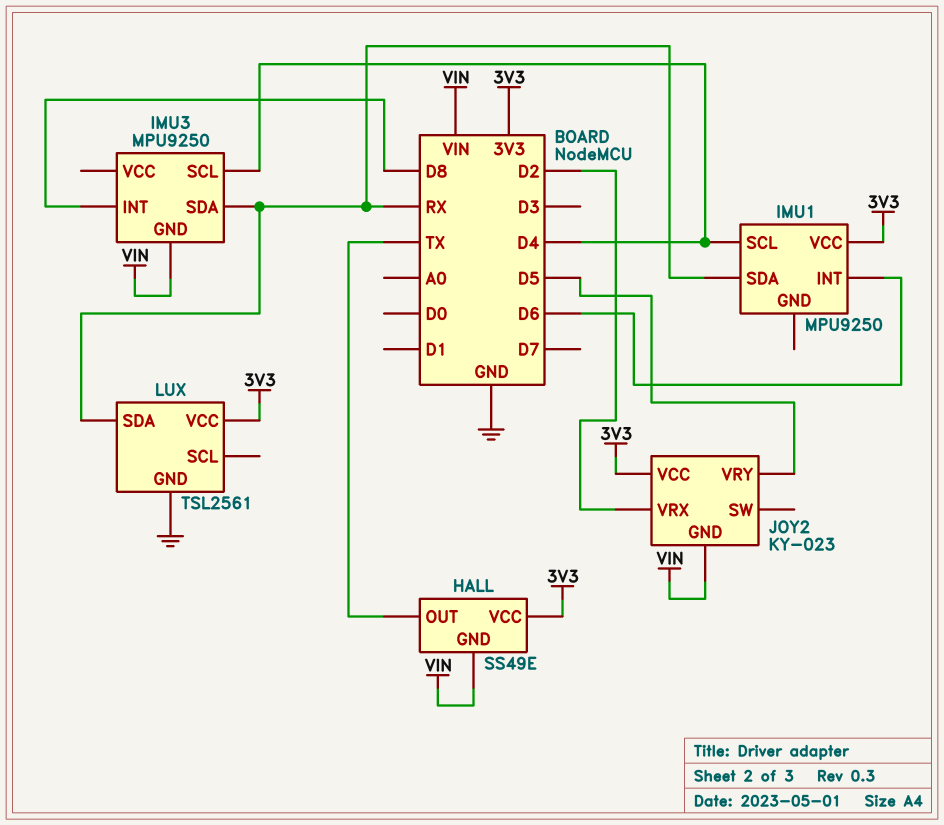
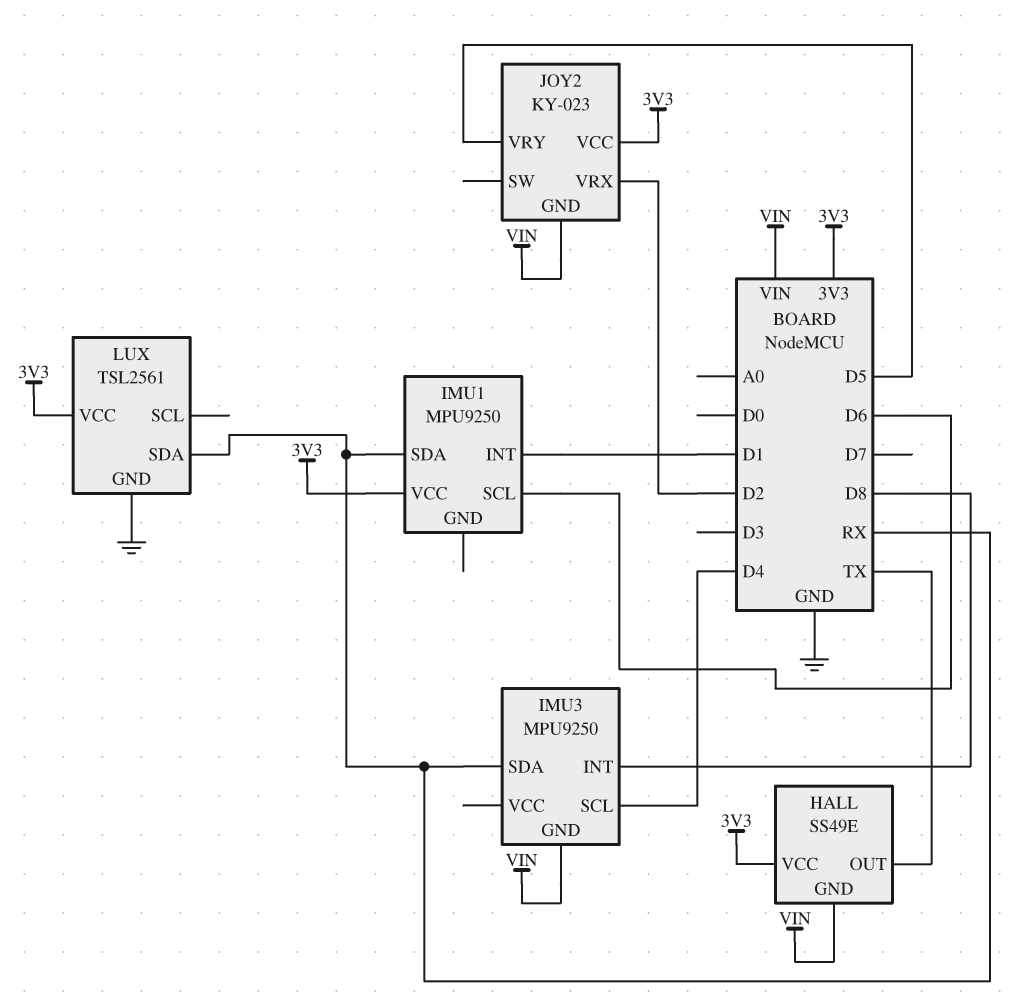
IMU1 pin INT: D6 -> D1
IMU1 pin SCL: D4 -> D6

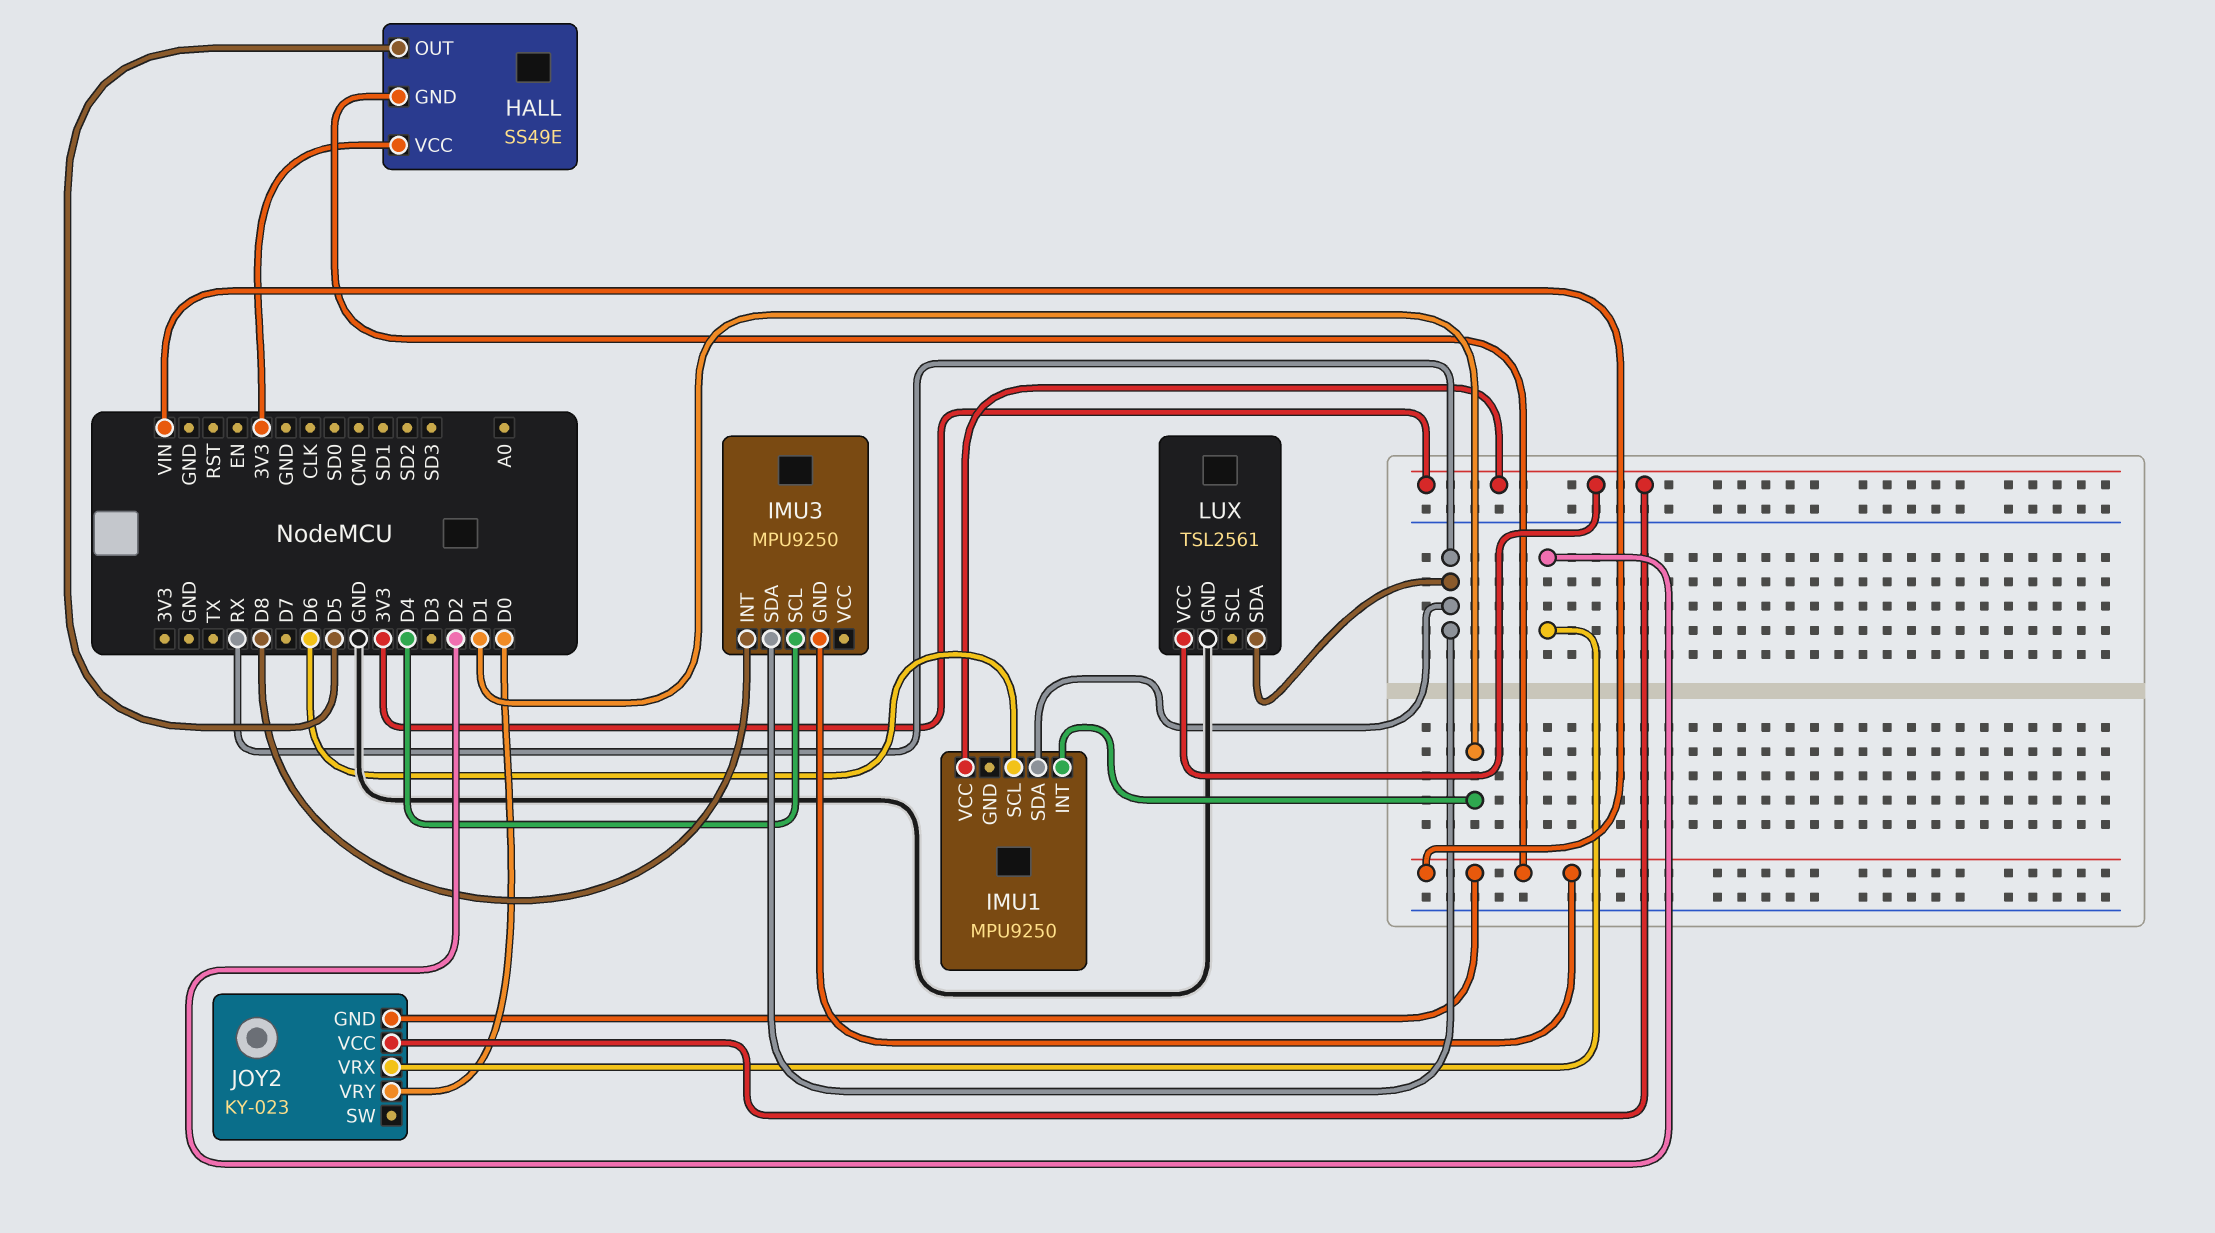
HALL pin OUT: TX -> D5
JOY2 pin VRY: D5 -> D0

